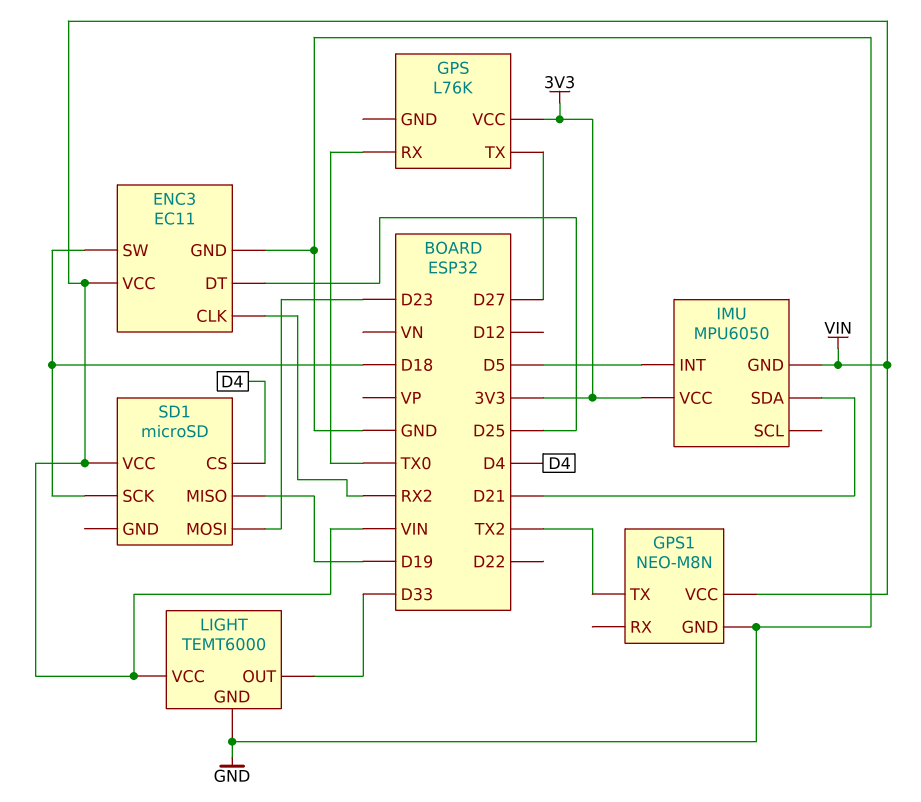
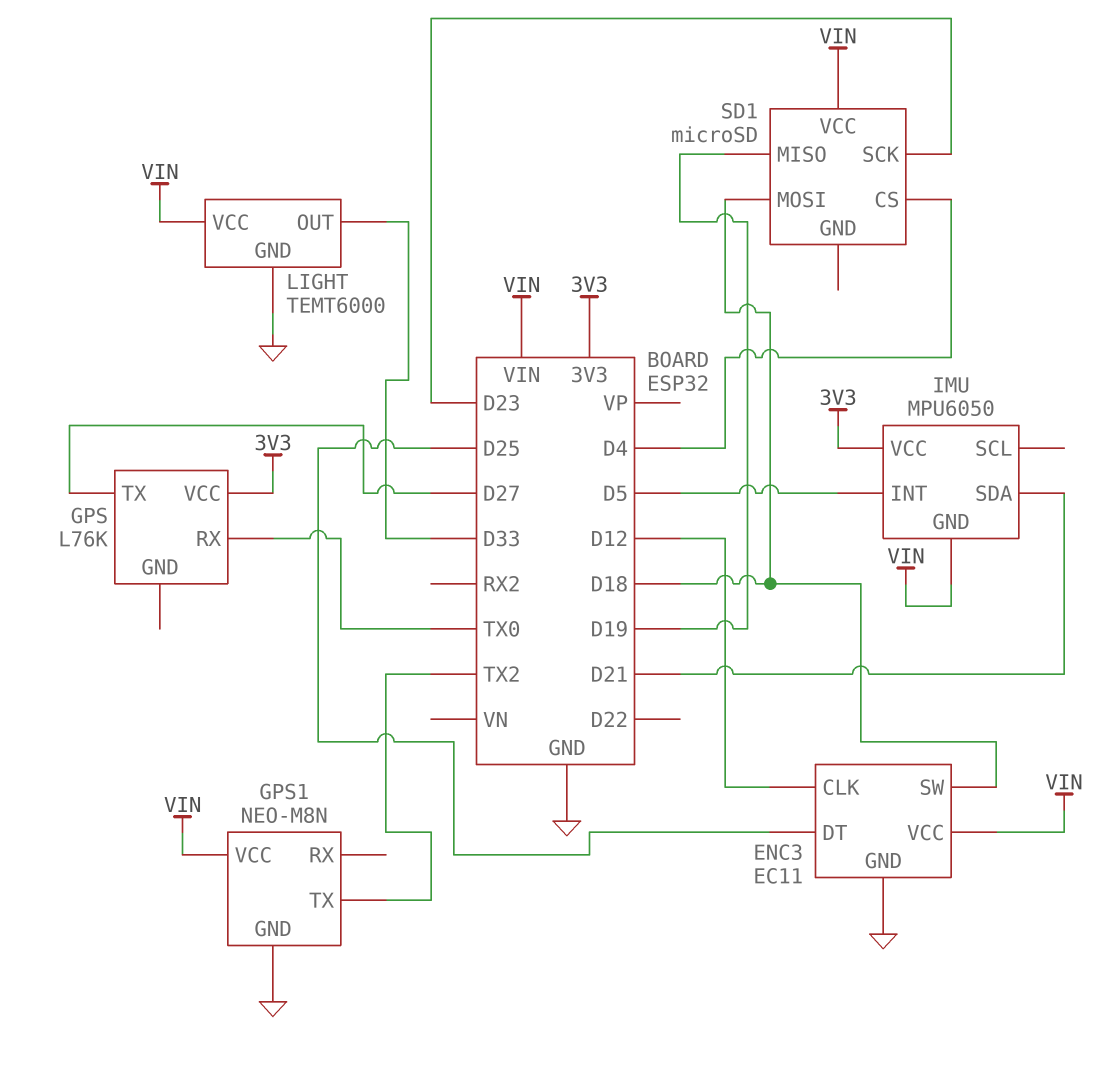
ENC3 pin CLK: RX2 -> D12
SD1 pin MOSI: D23 -> D18
SD1 pin SCK: D18 -> D23

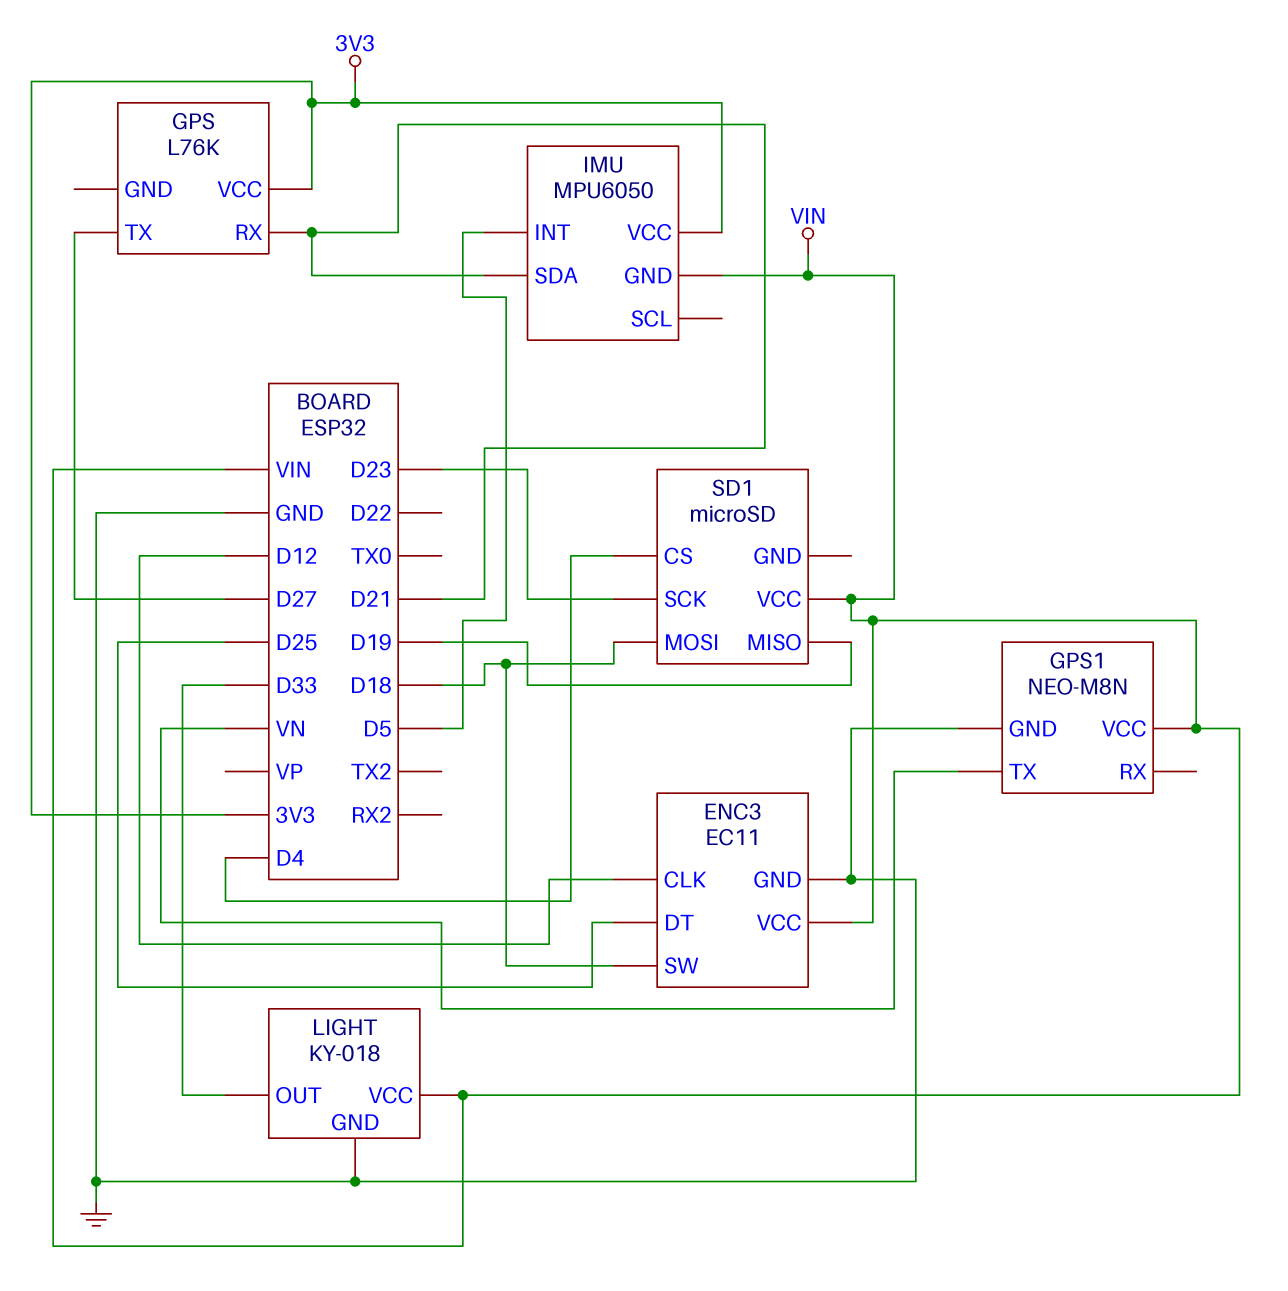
GPS pin RX: TX0 -> D21
GPS1 pin TX: TX2 -> VN
LIGHT: TEMT6000 -> KY-018

